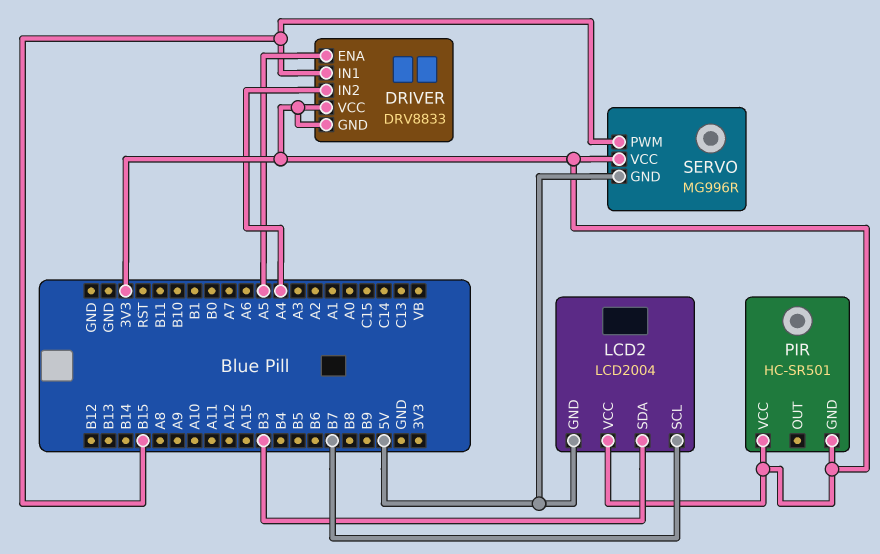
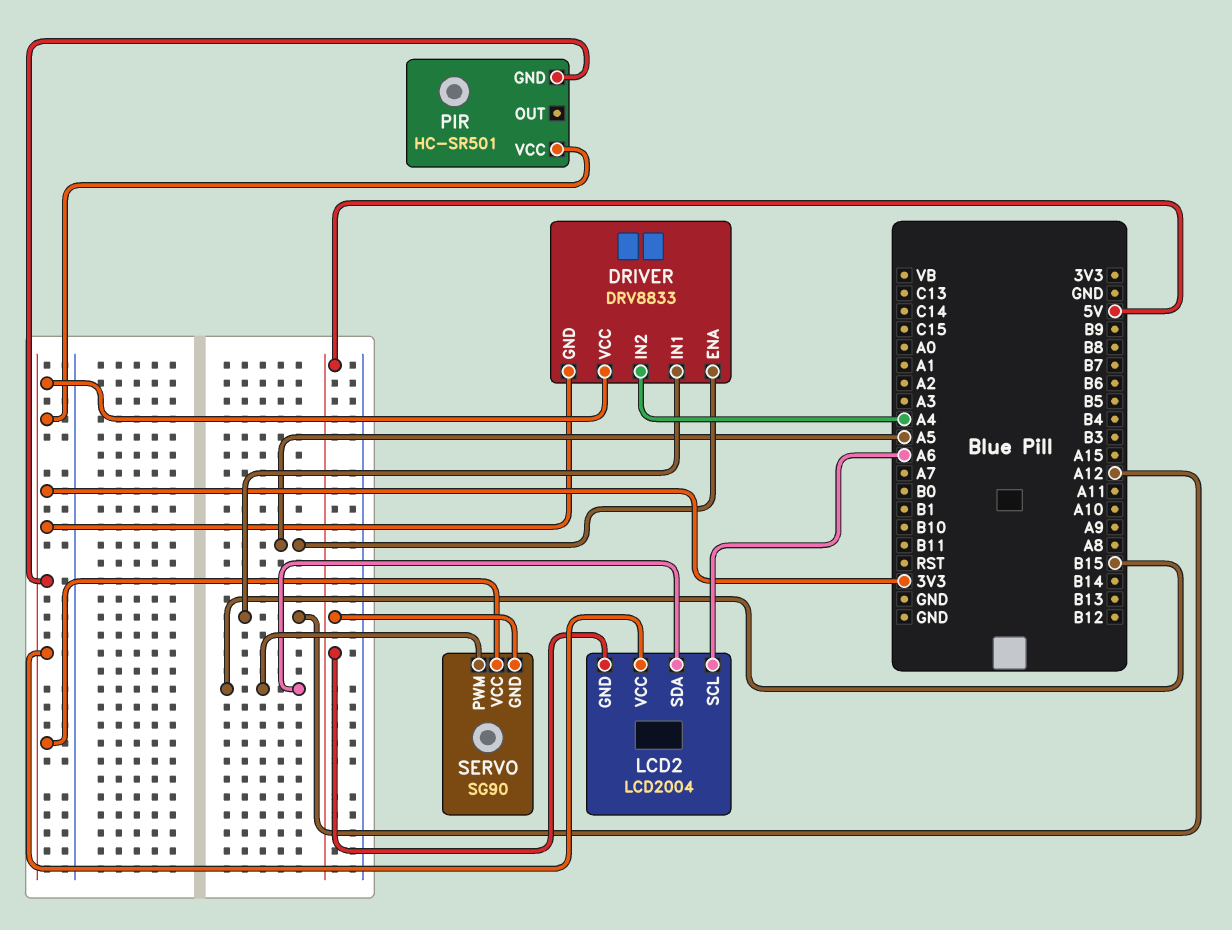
DRIVER pin IN1: B15 -> A12
LCD2 pin SCL: B7 -> A6
LCD2 pin SDA: B3 -> B15
SERVO: MG996R -> SG90

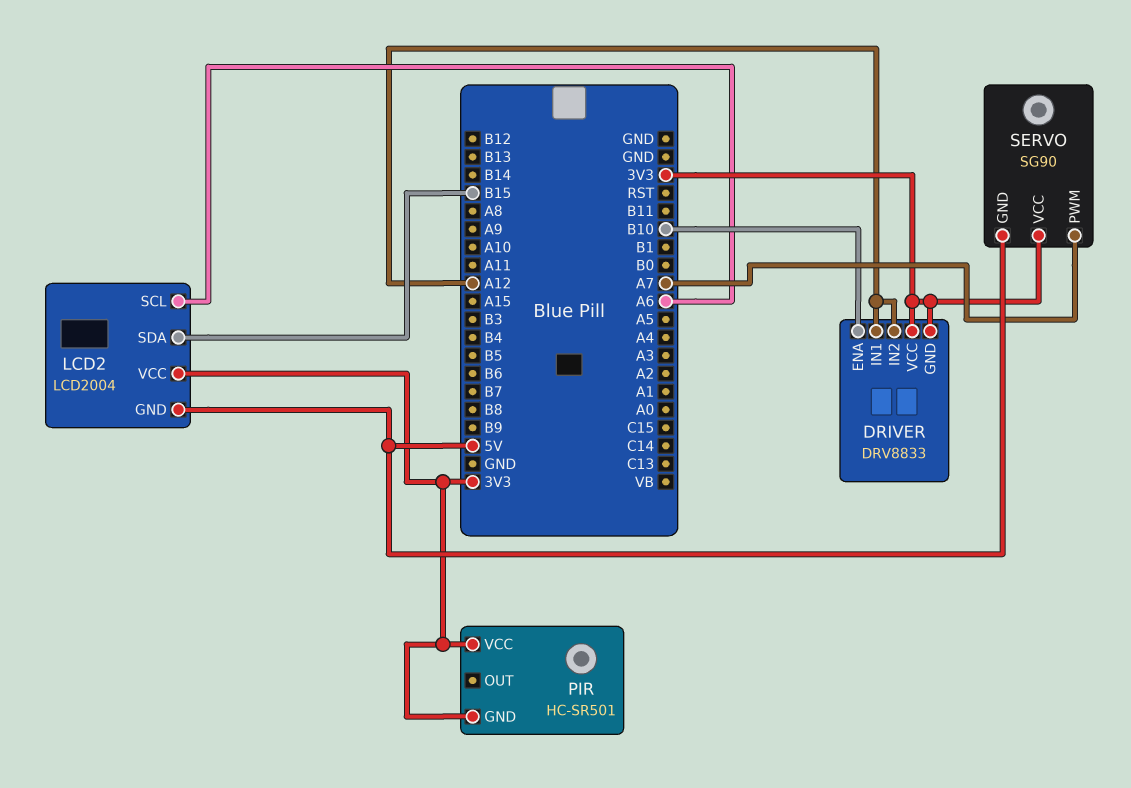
DRIVER pin ENA: A5 -> B10
DRIVER pin IN2: A4 -> A12
SERVO pin PWM: B15 -> A7

